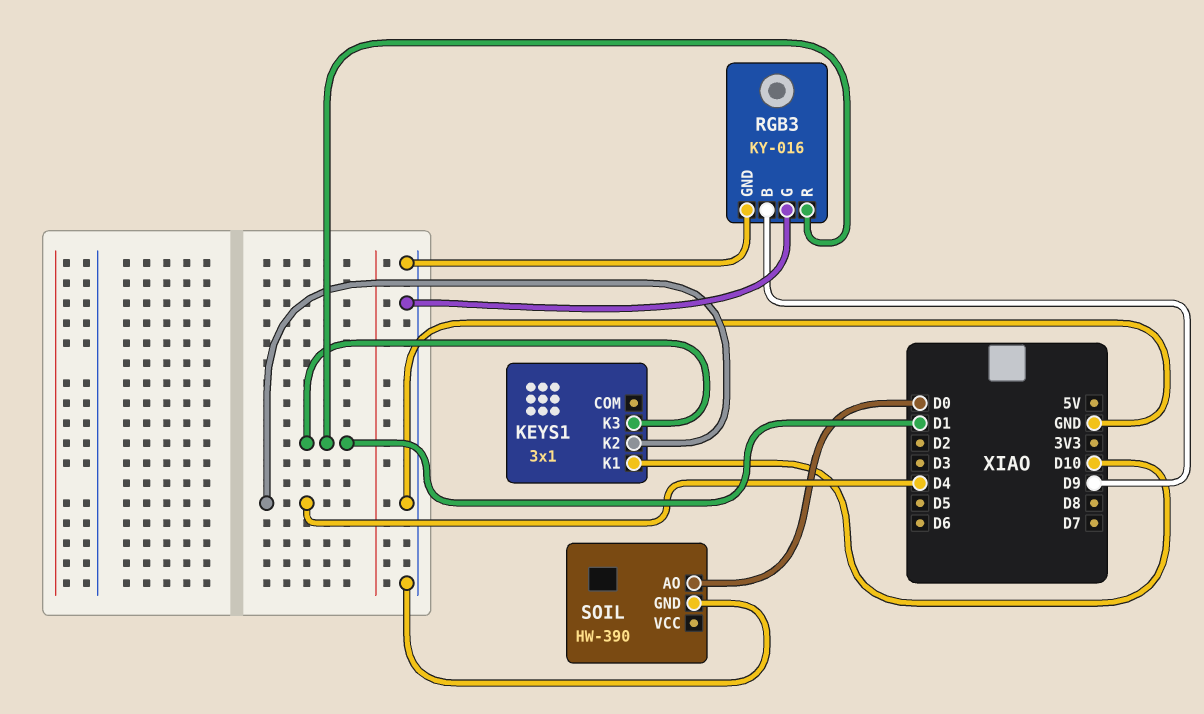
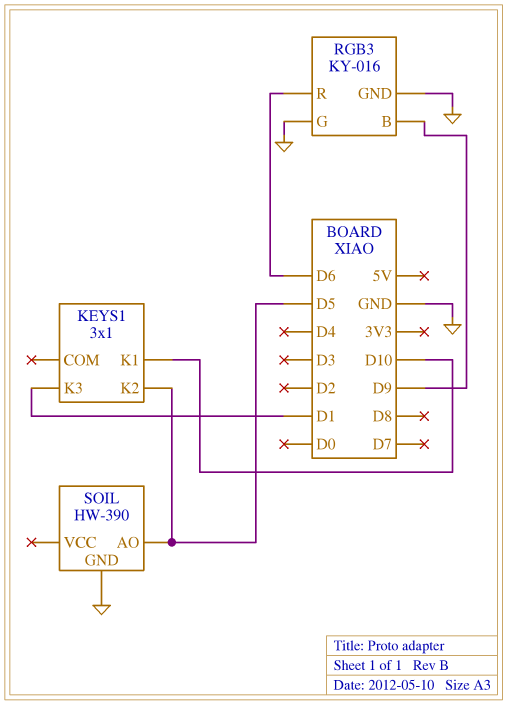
KEYS1 pin K2: D4 -> D5
RGB3 pin R: D1 -> D6
SOIL pin AO: D0 -> D5

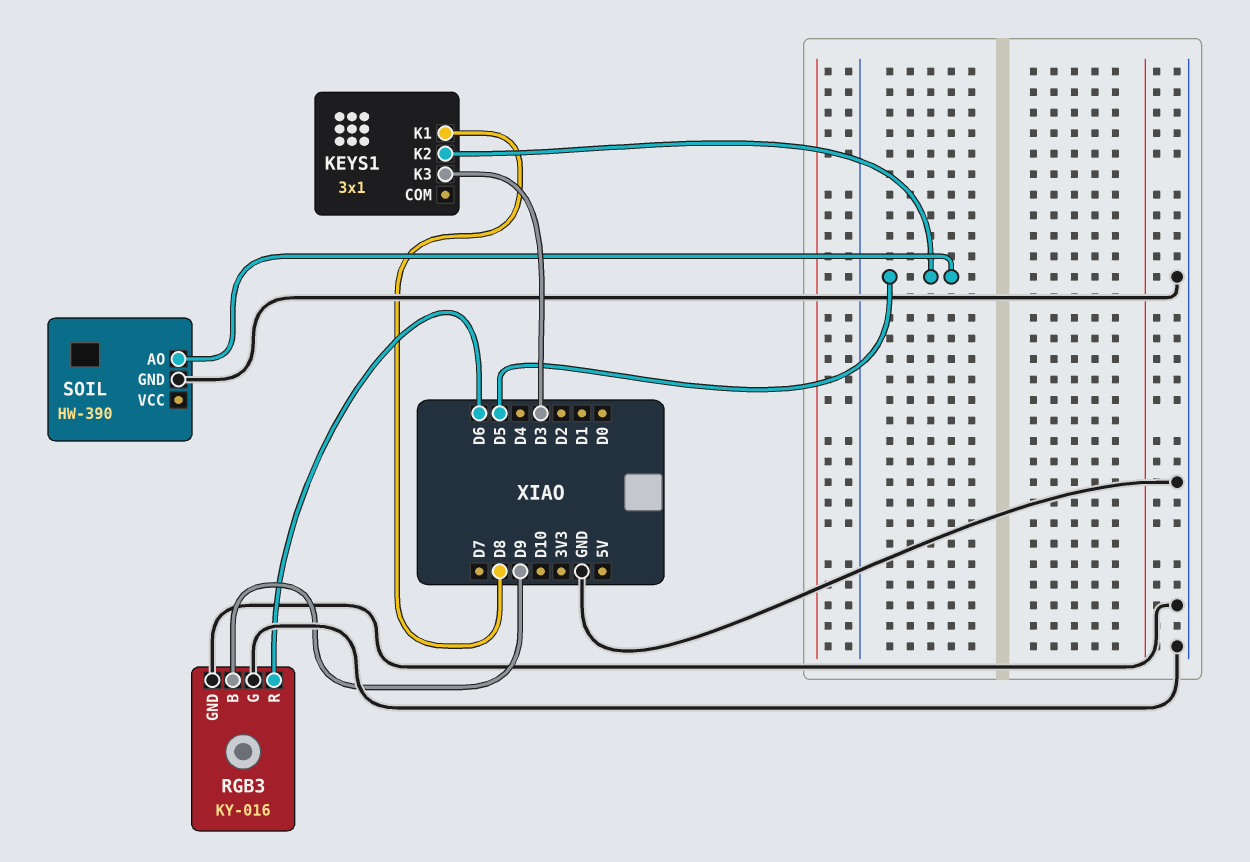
KEYS1 pin K1: D10 -> D8
KEYS1 pin K3: D1 -> D3

